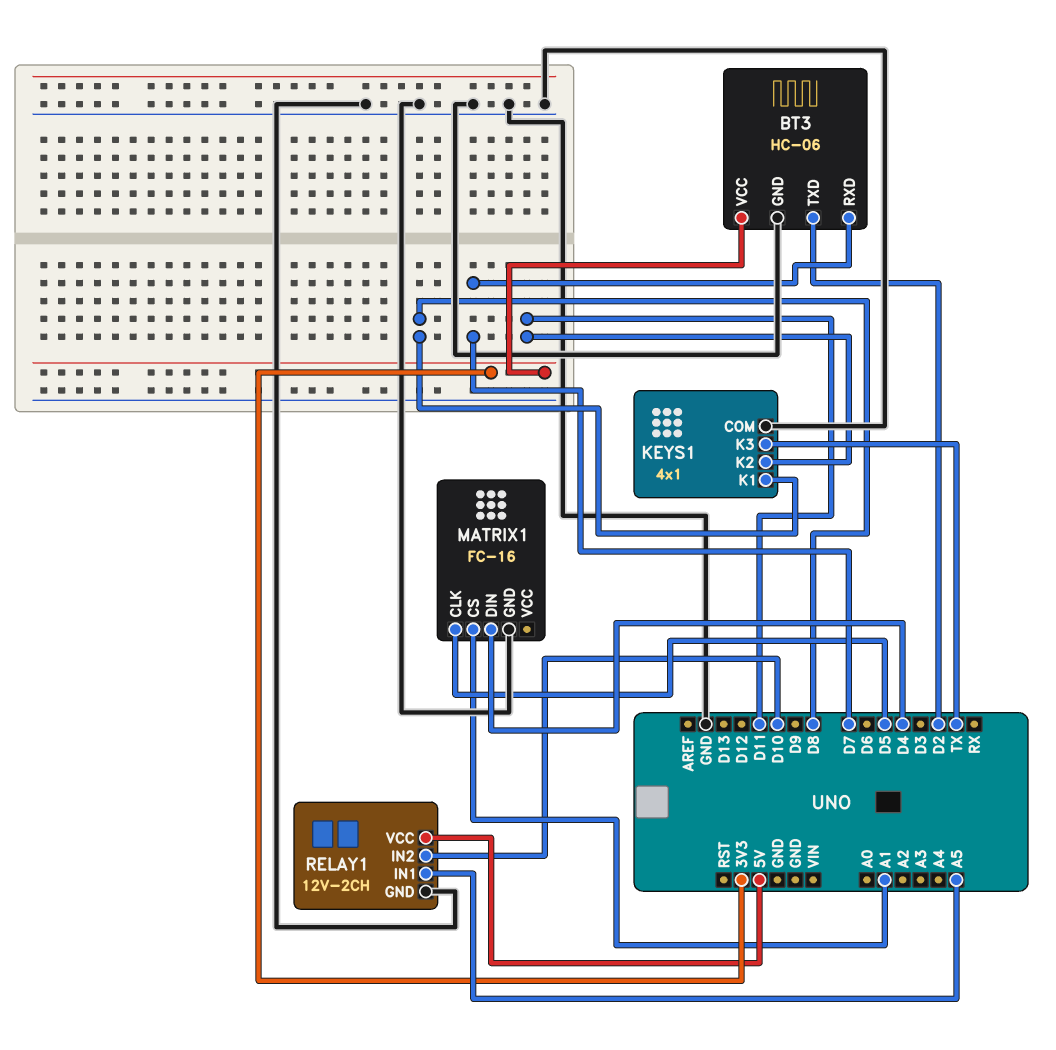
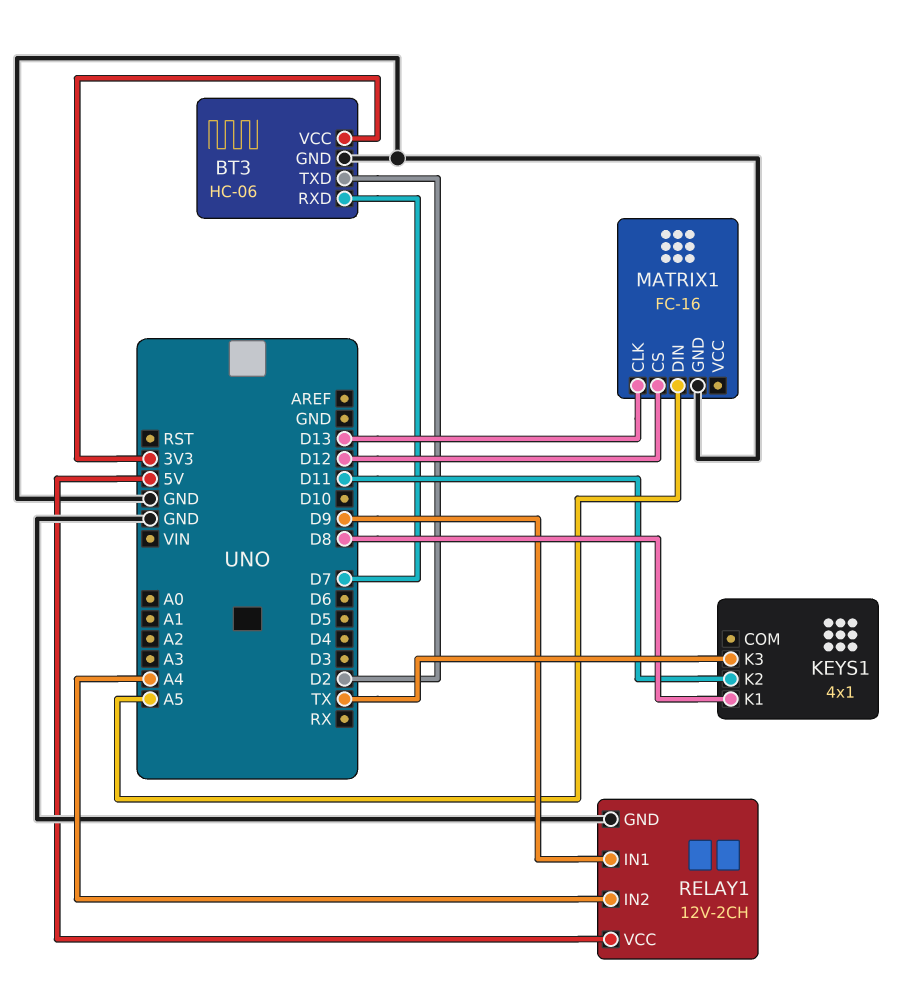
KEYS1 pin COM: GND -> none
MATRIX1 pin CLK: D5 -> D13
MATRIX1 pin CS: A1 -> D12
MATRIX1 pin DIN: D4 -> A5
RELAY1 pin IN1: A5 -> D9
RELAY1 pin IN2: D10 -> A4

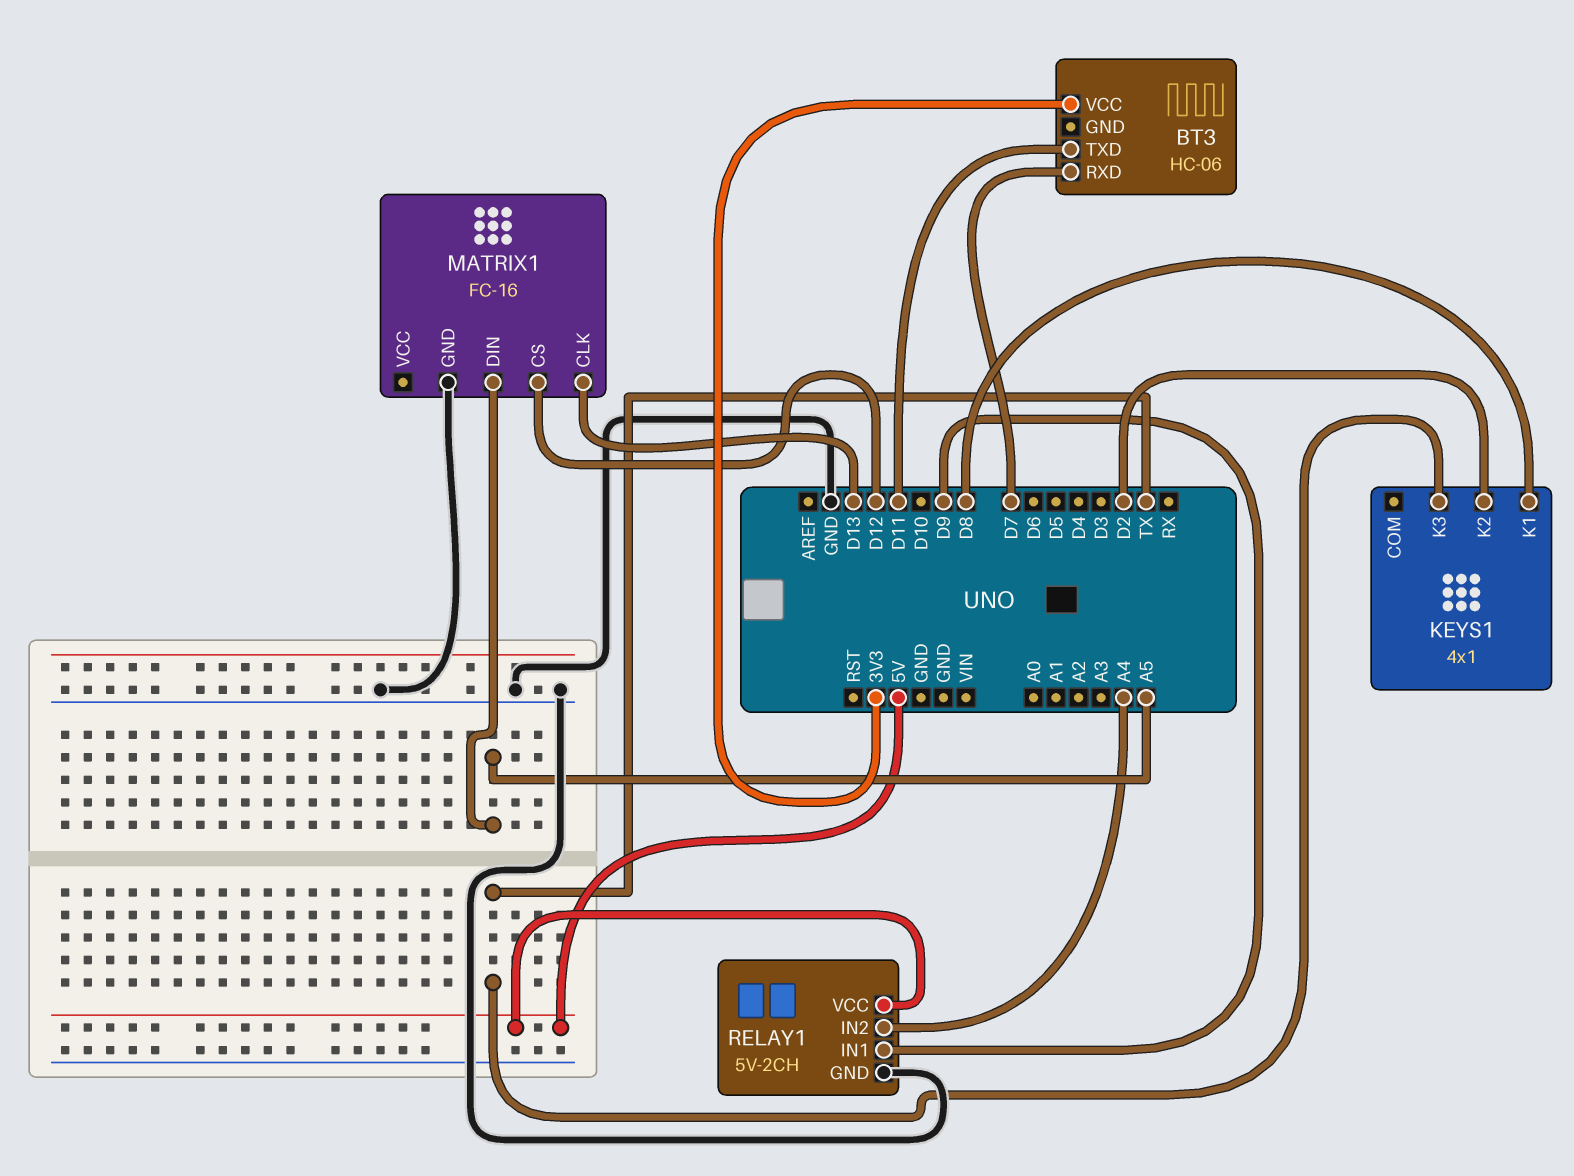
BT3 pin GND: GND -> none
BT3 pin TXD: D2 -> D11
KEYS1 pin K2: D11 -> D2
RELAY1: 12V-2CH -> 5V-2CH

